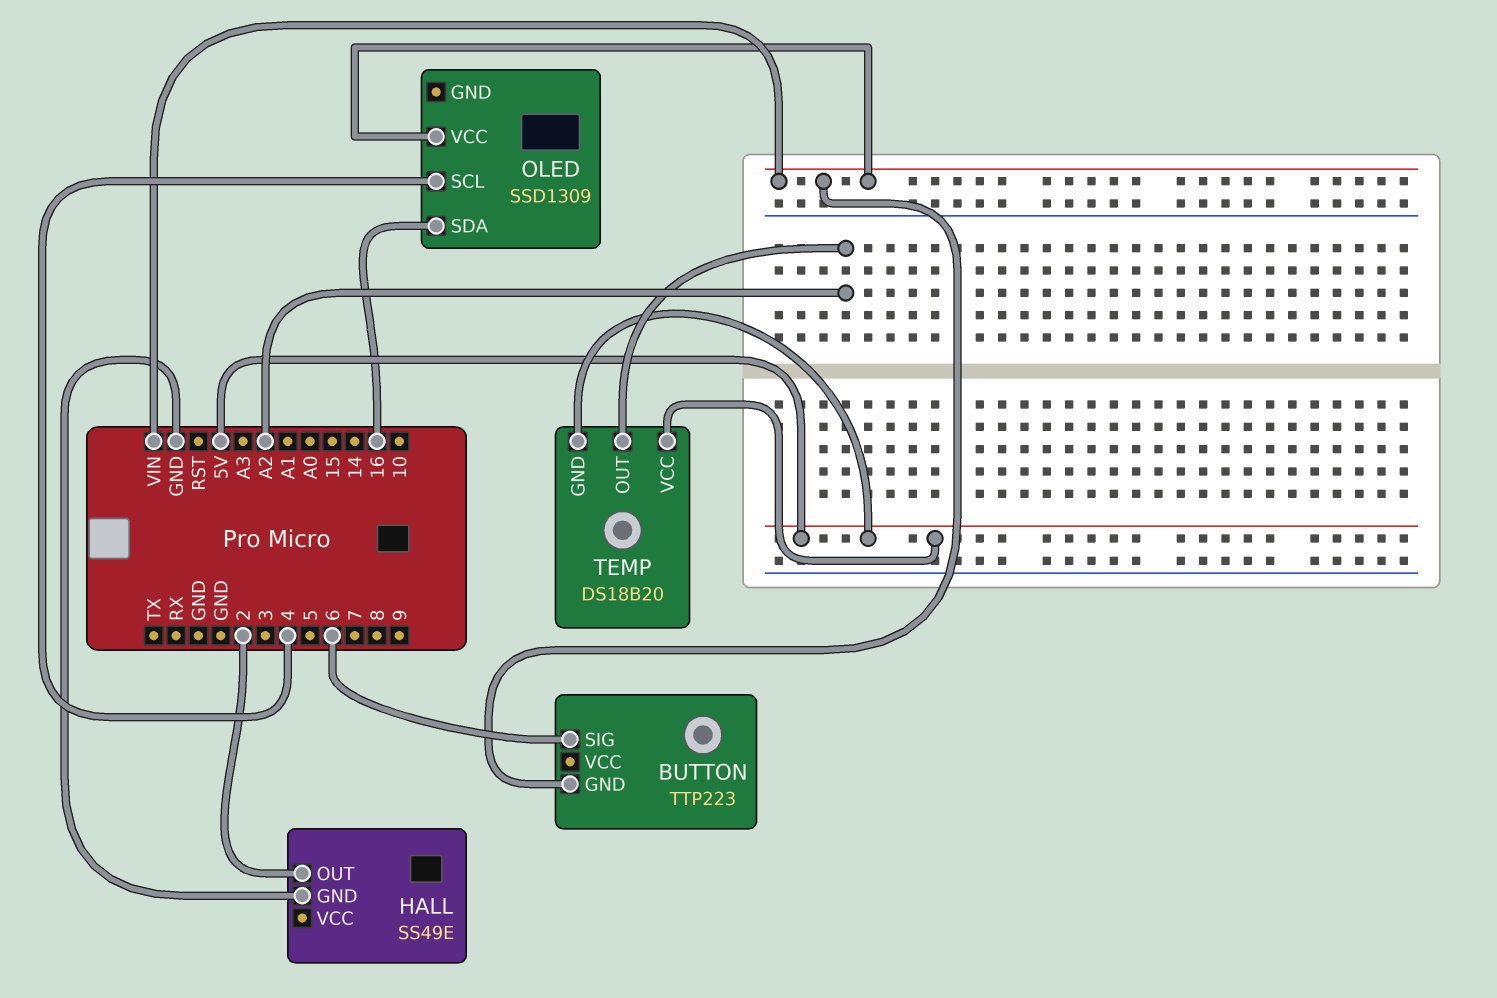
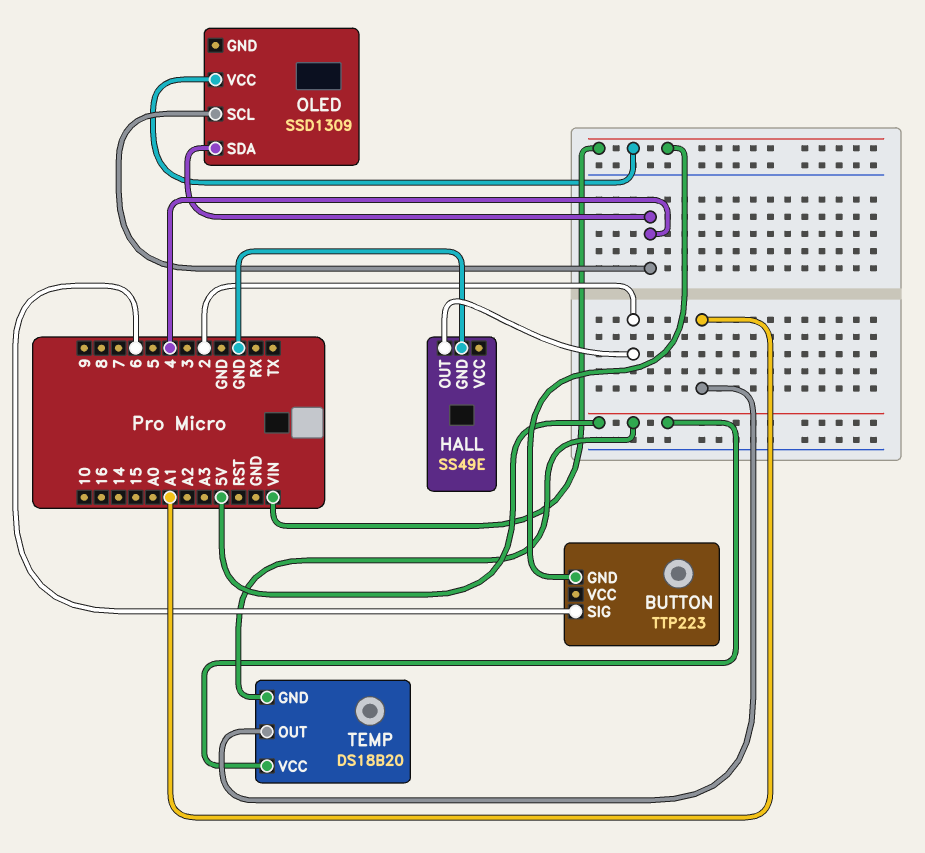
OLED pin SDA: 16 -> 4
TEMP pin OUT: A2 -> A1

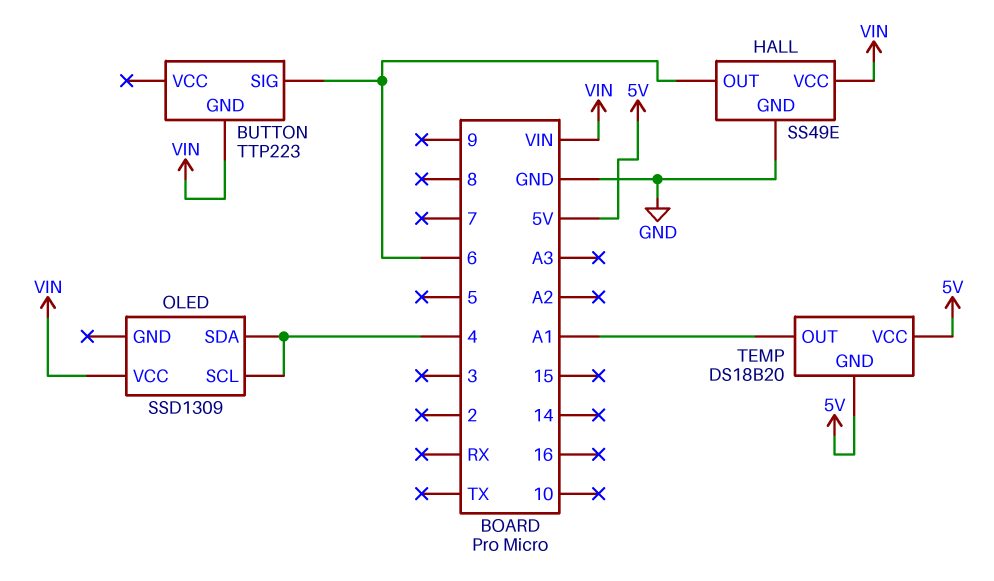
HALL pin OUT: 2 -> 6
HALL pin VCC: none -> VIN

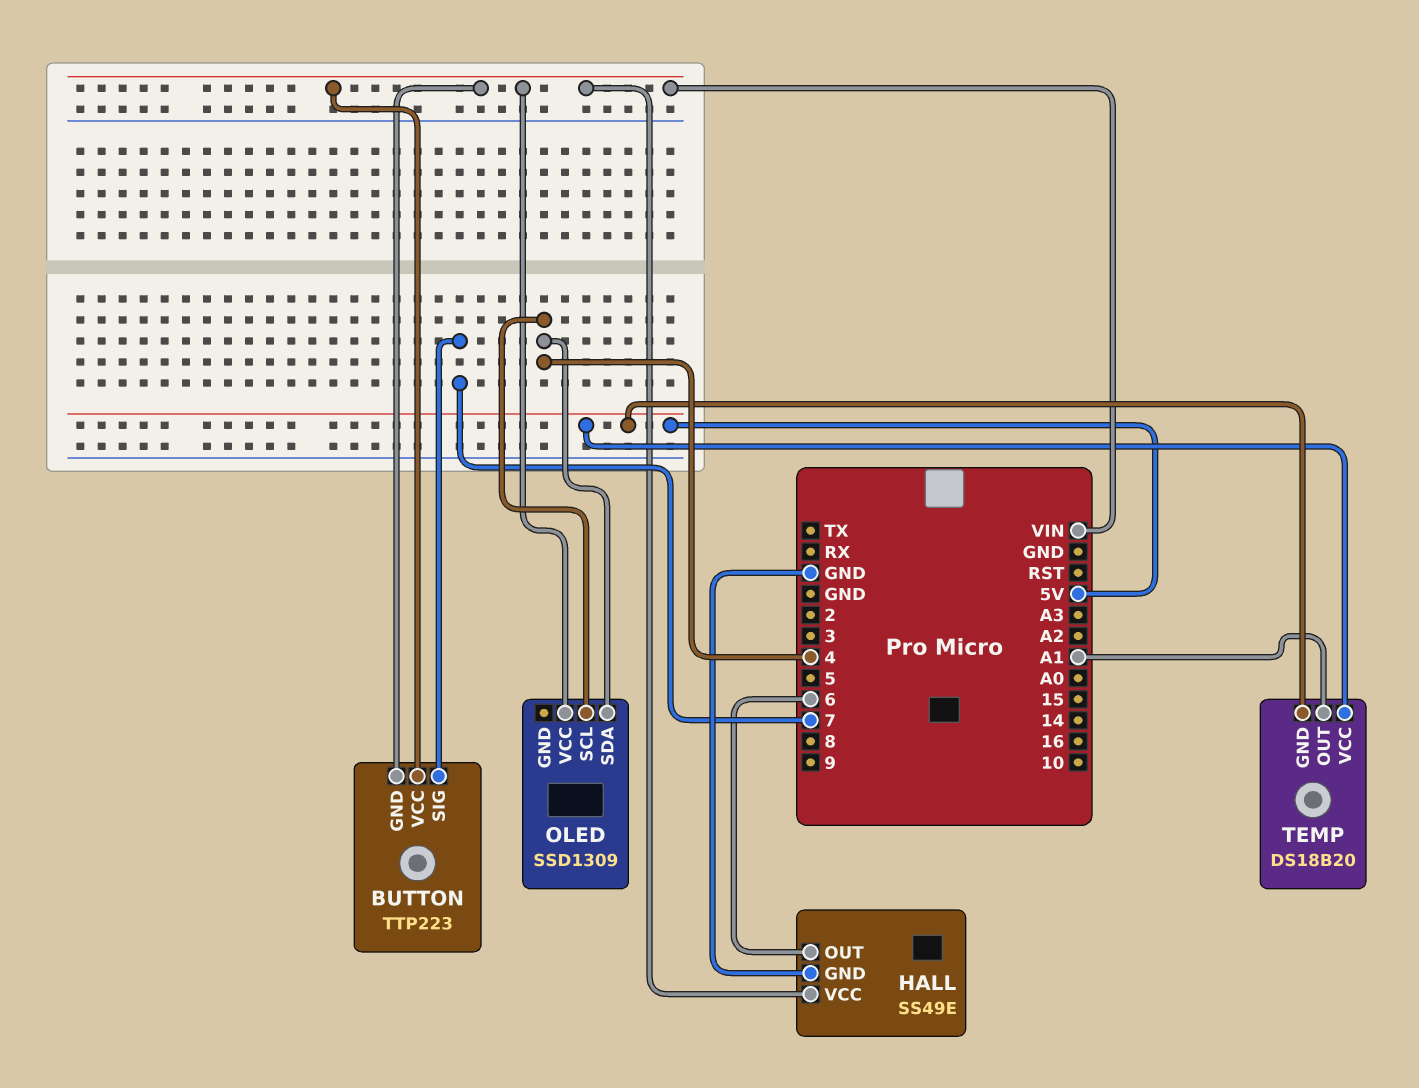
BUTTON pin SIG: 6 -> 7
BUTTON pin VCC: none -> VIN

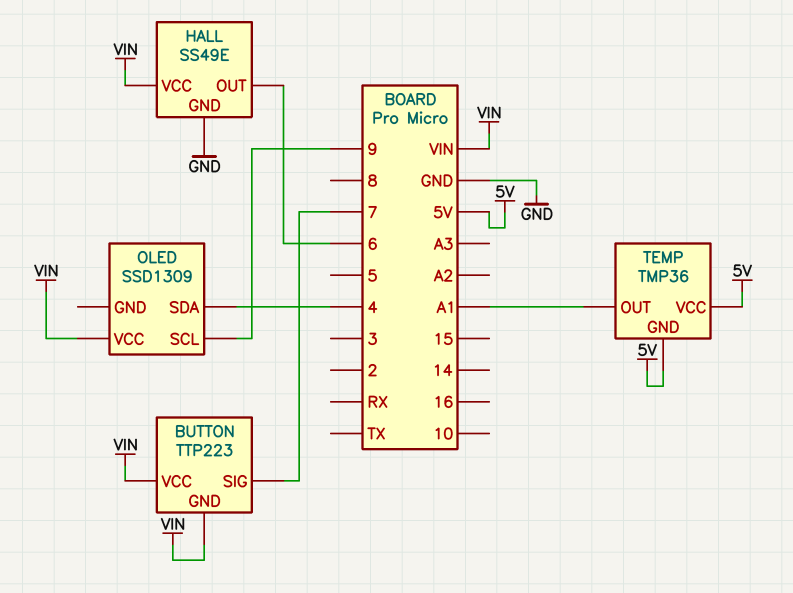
OLED pin SCL: 4 -> 9
TEMP: DS18B20 -> TMP36

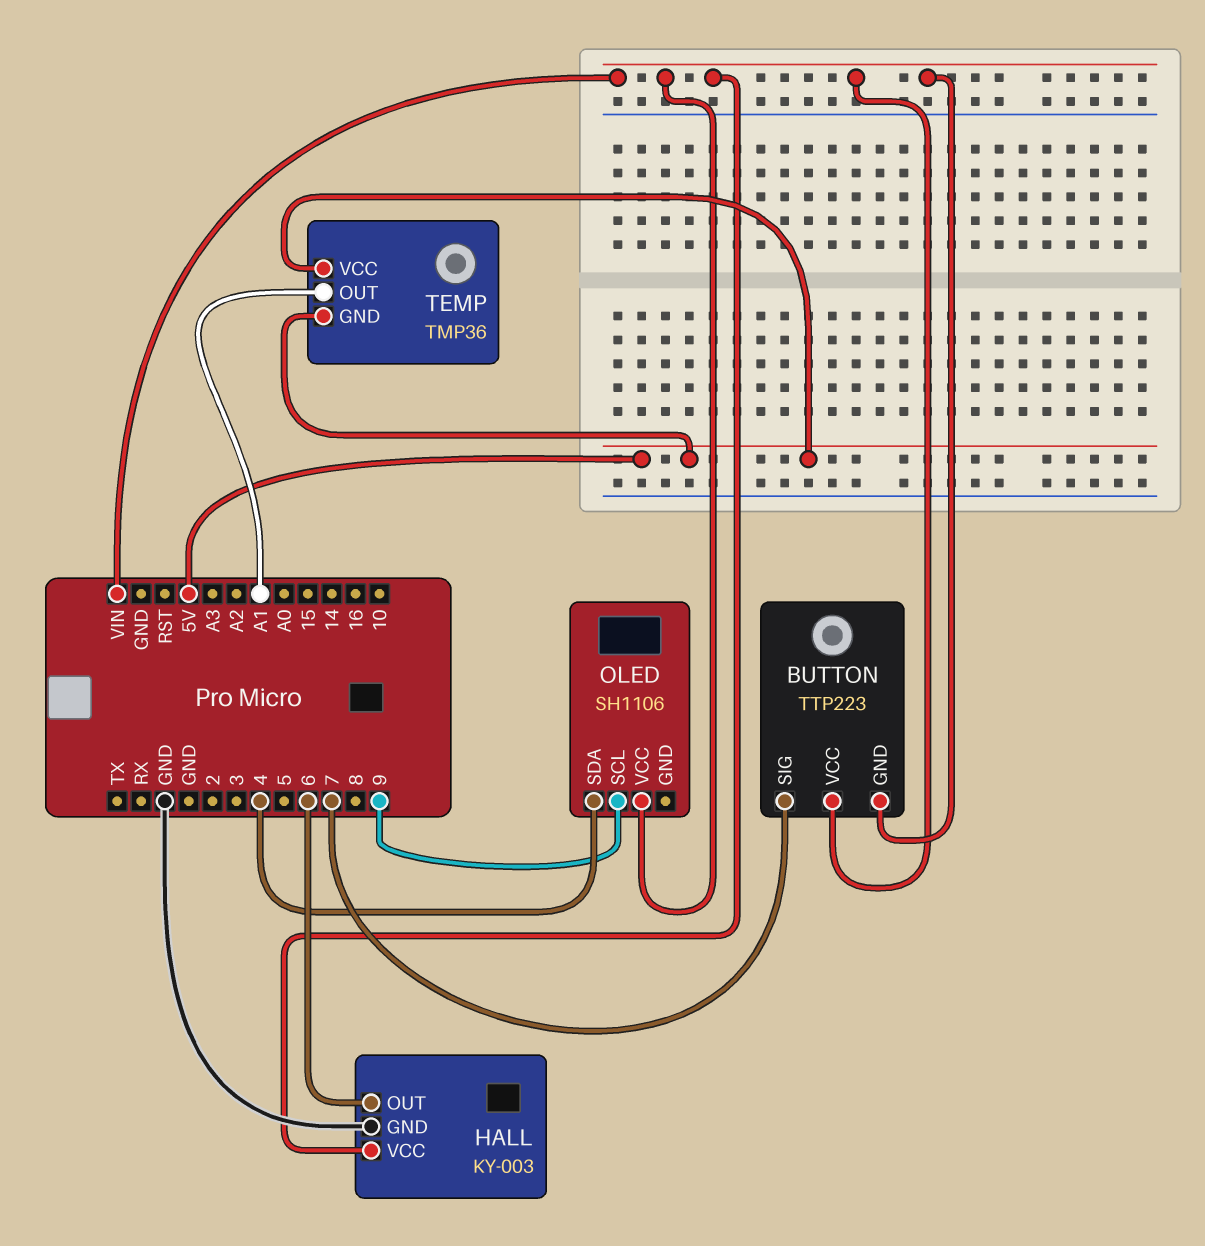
HALL: SS49E -> KY-003
OLED: SSD1309 -> SH1106

